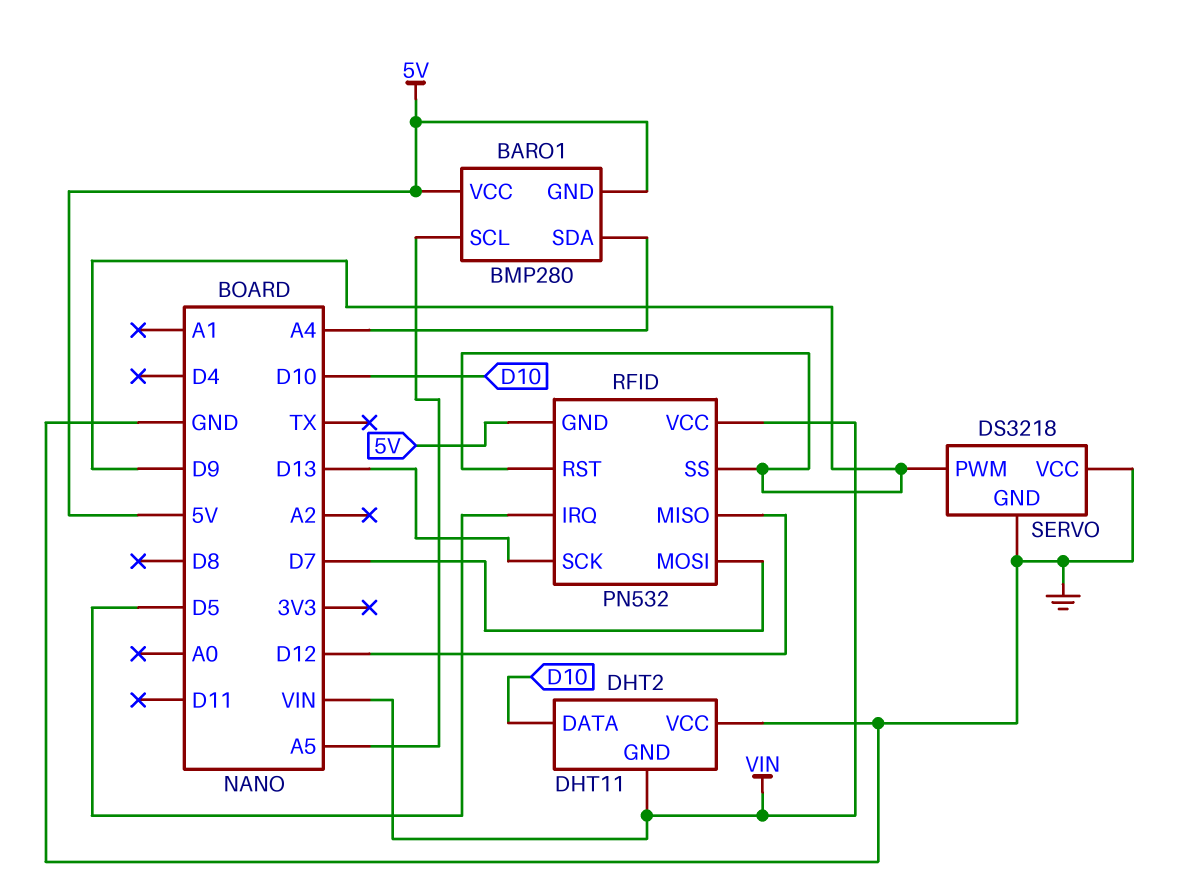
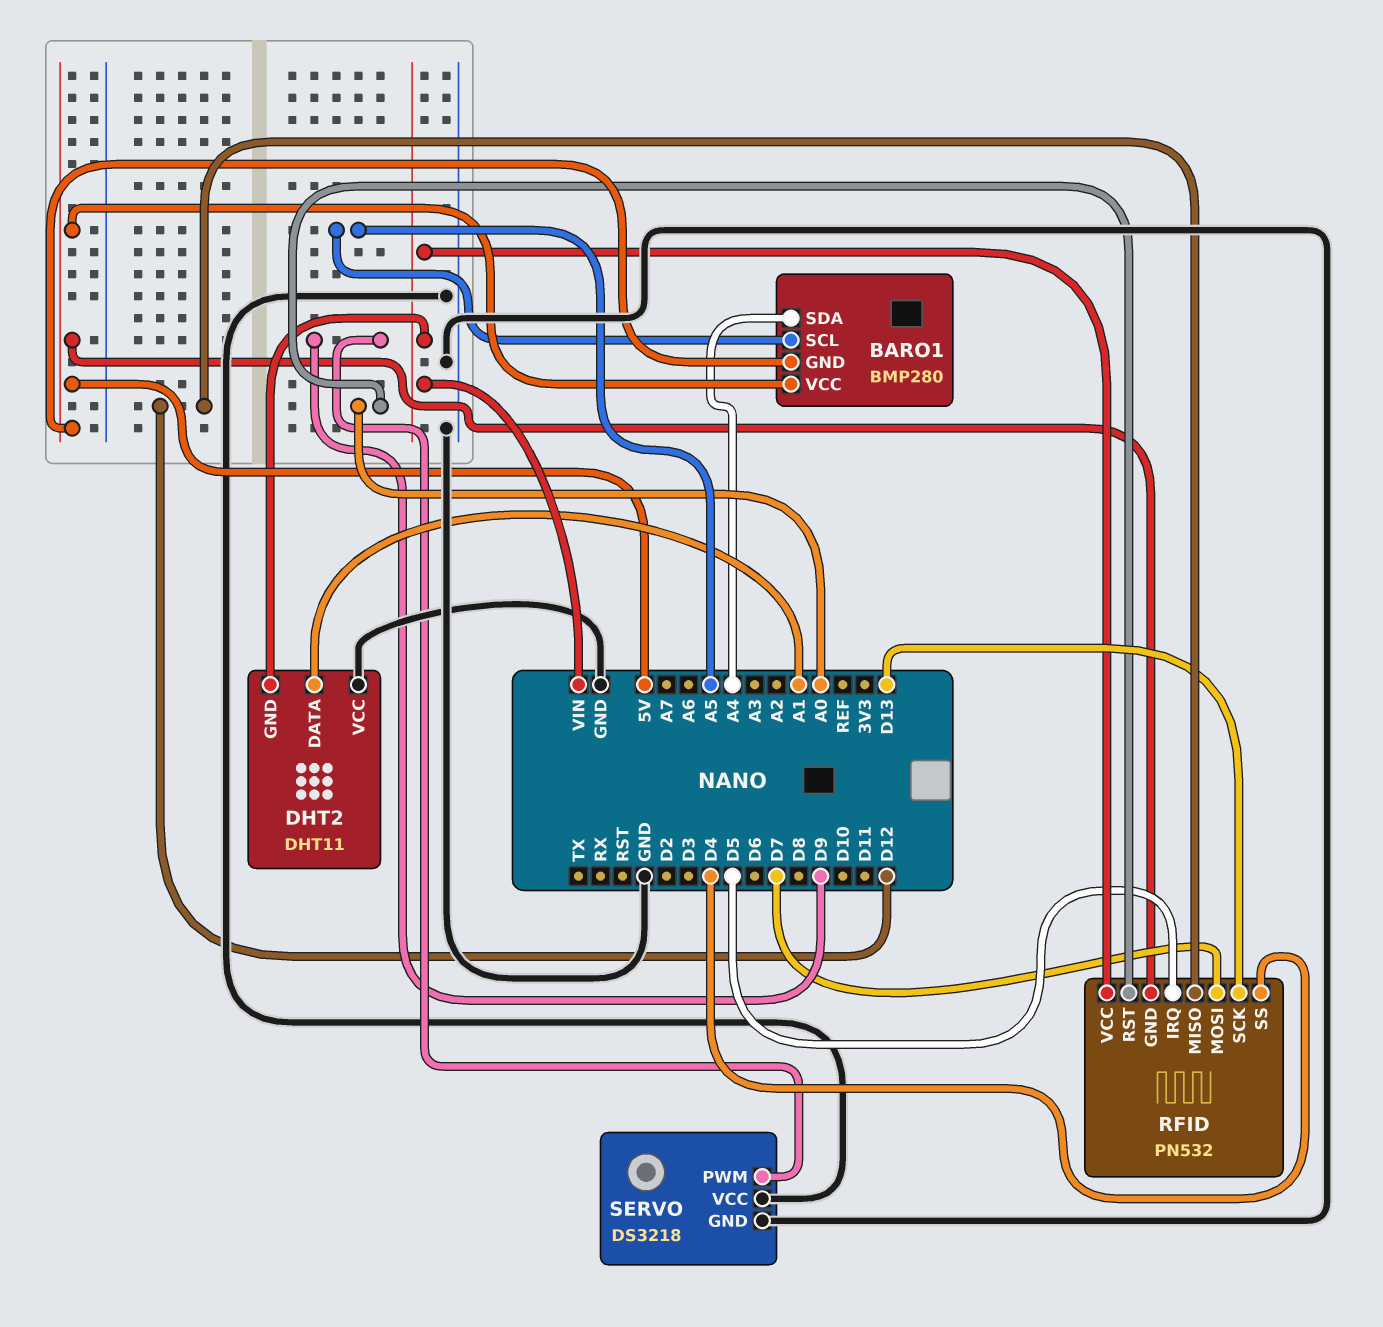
DHT2 pin DATA: D10 -> A1
RFID pin RST: D9 -> A0
RFID pin SS: D9 -> D4

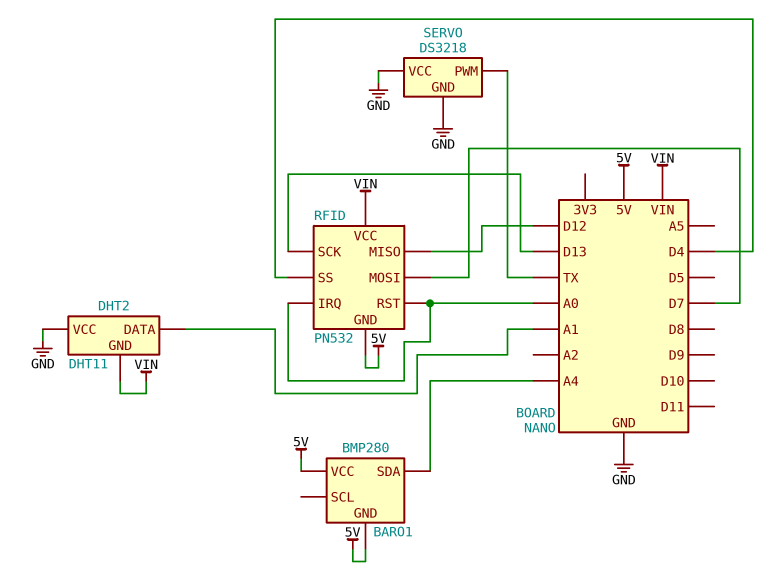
BARO1 pin SCL: A5 -> none
RFID pin IRQ: D5 -> A0
SERVO pin PWM: D9 -> TX

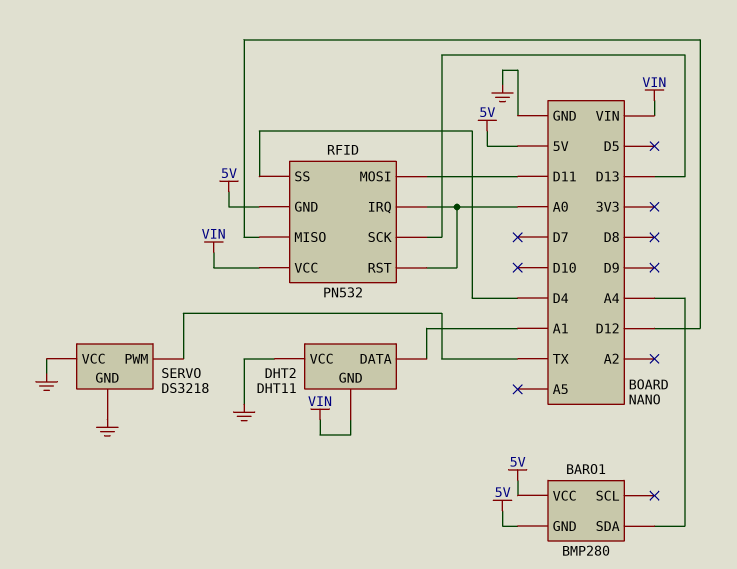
RFID pin MOSI: D7 -> D11

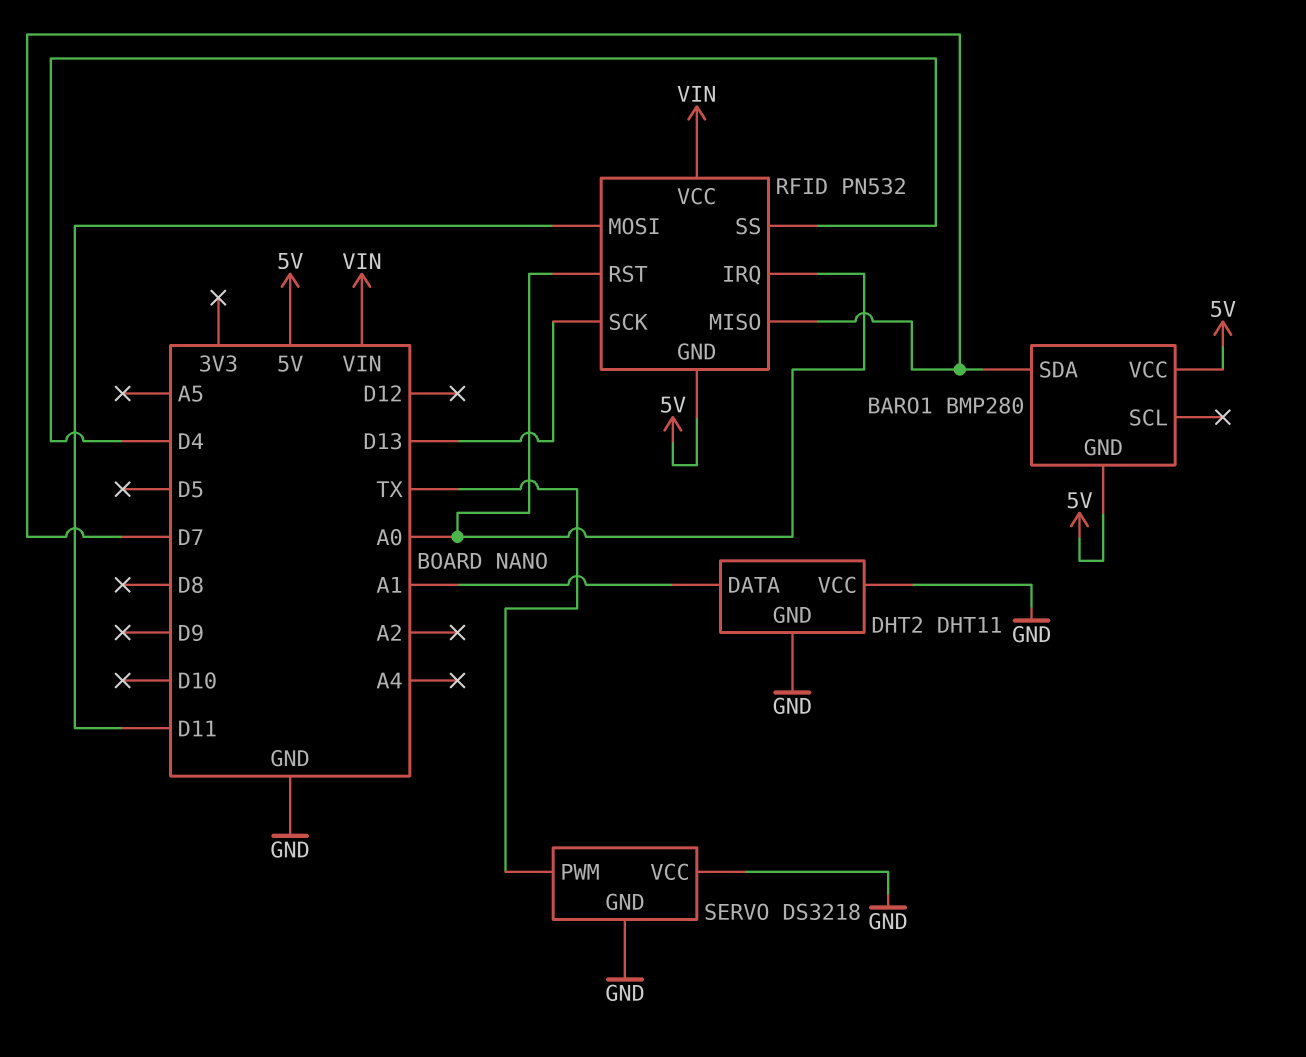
BARO1 pin SDA: A4 -> D7
DHT2 pin GND: VIN -> GND
RFID pin MISO: D12 -> D7

